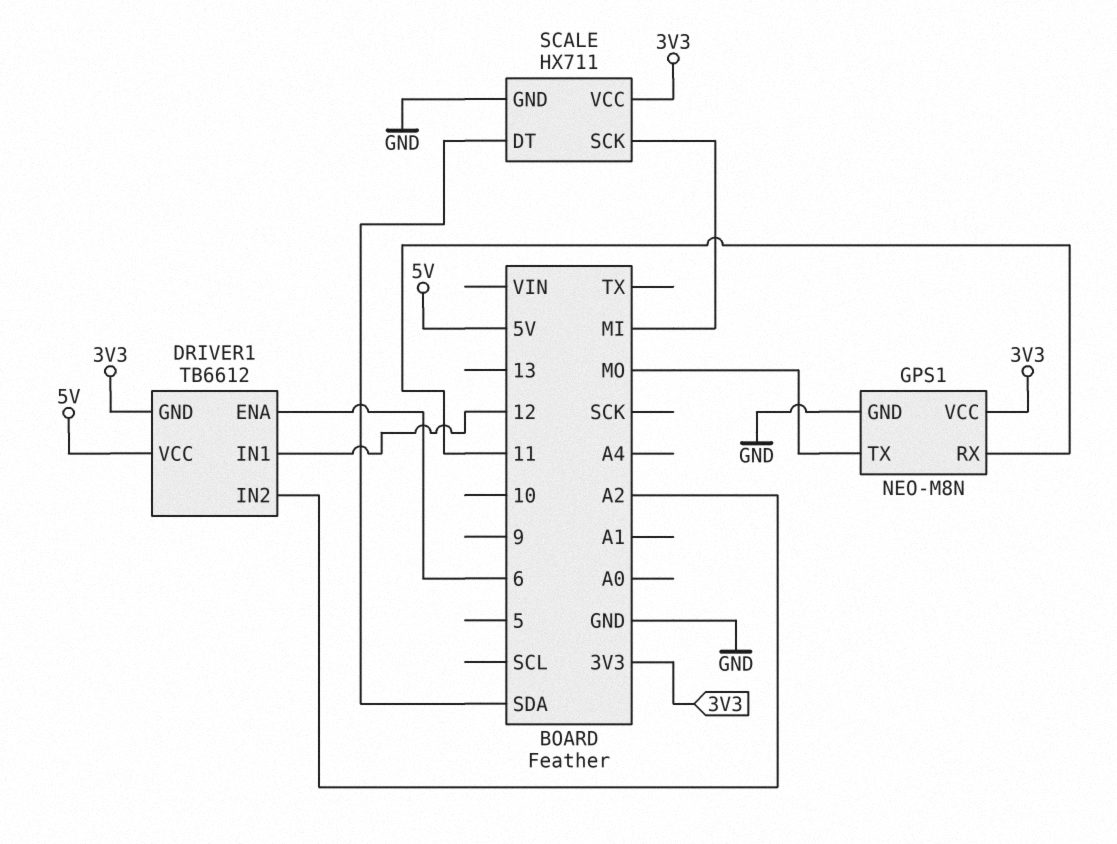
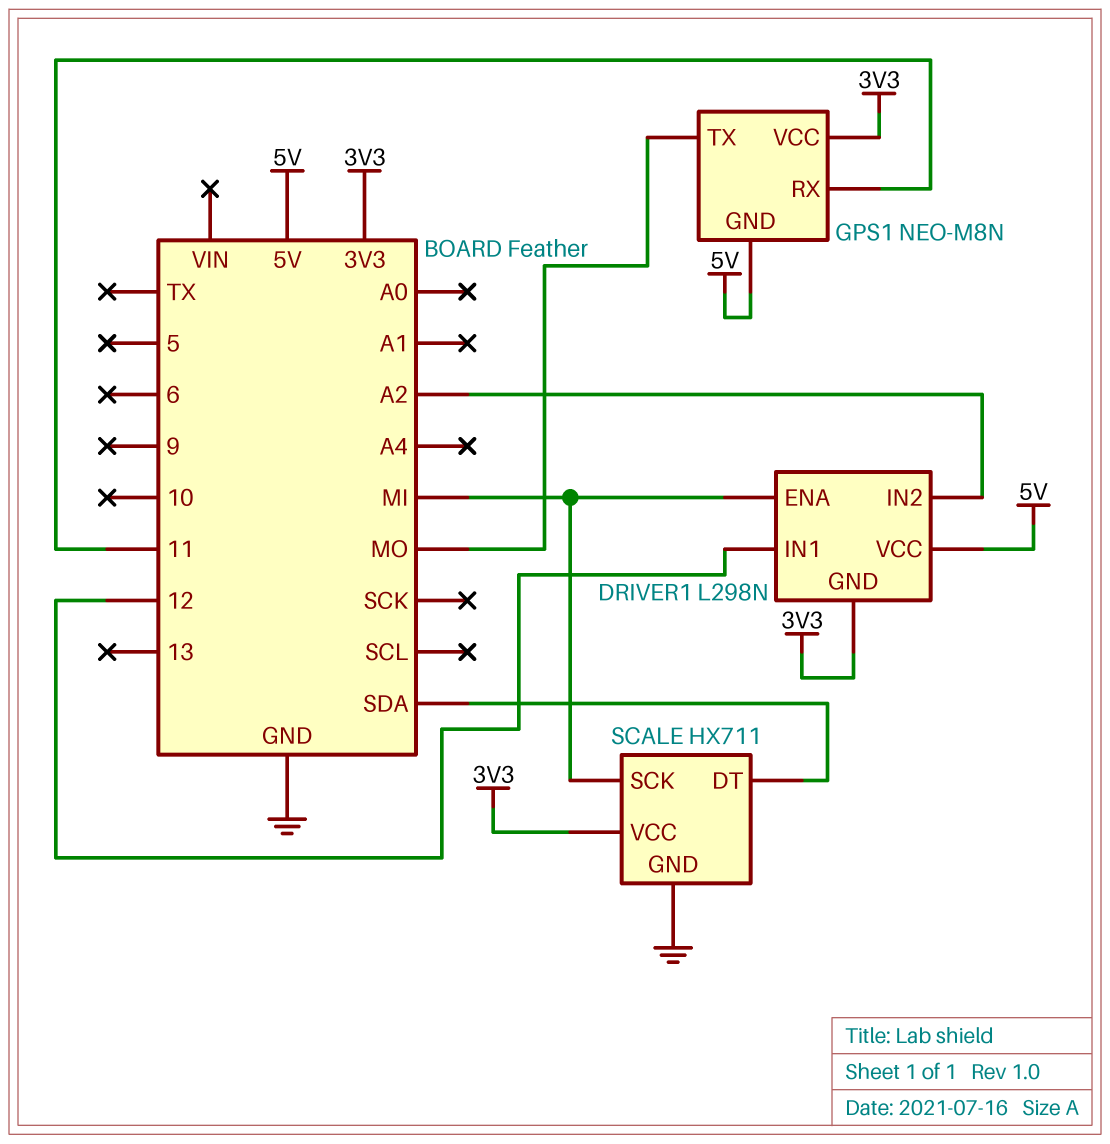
DRIVER1: TB6612 -> L298N
DRIVER1 pin ENA: 6 -> MI
GPS1 pin GND: GND -> 5V

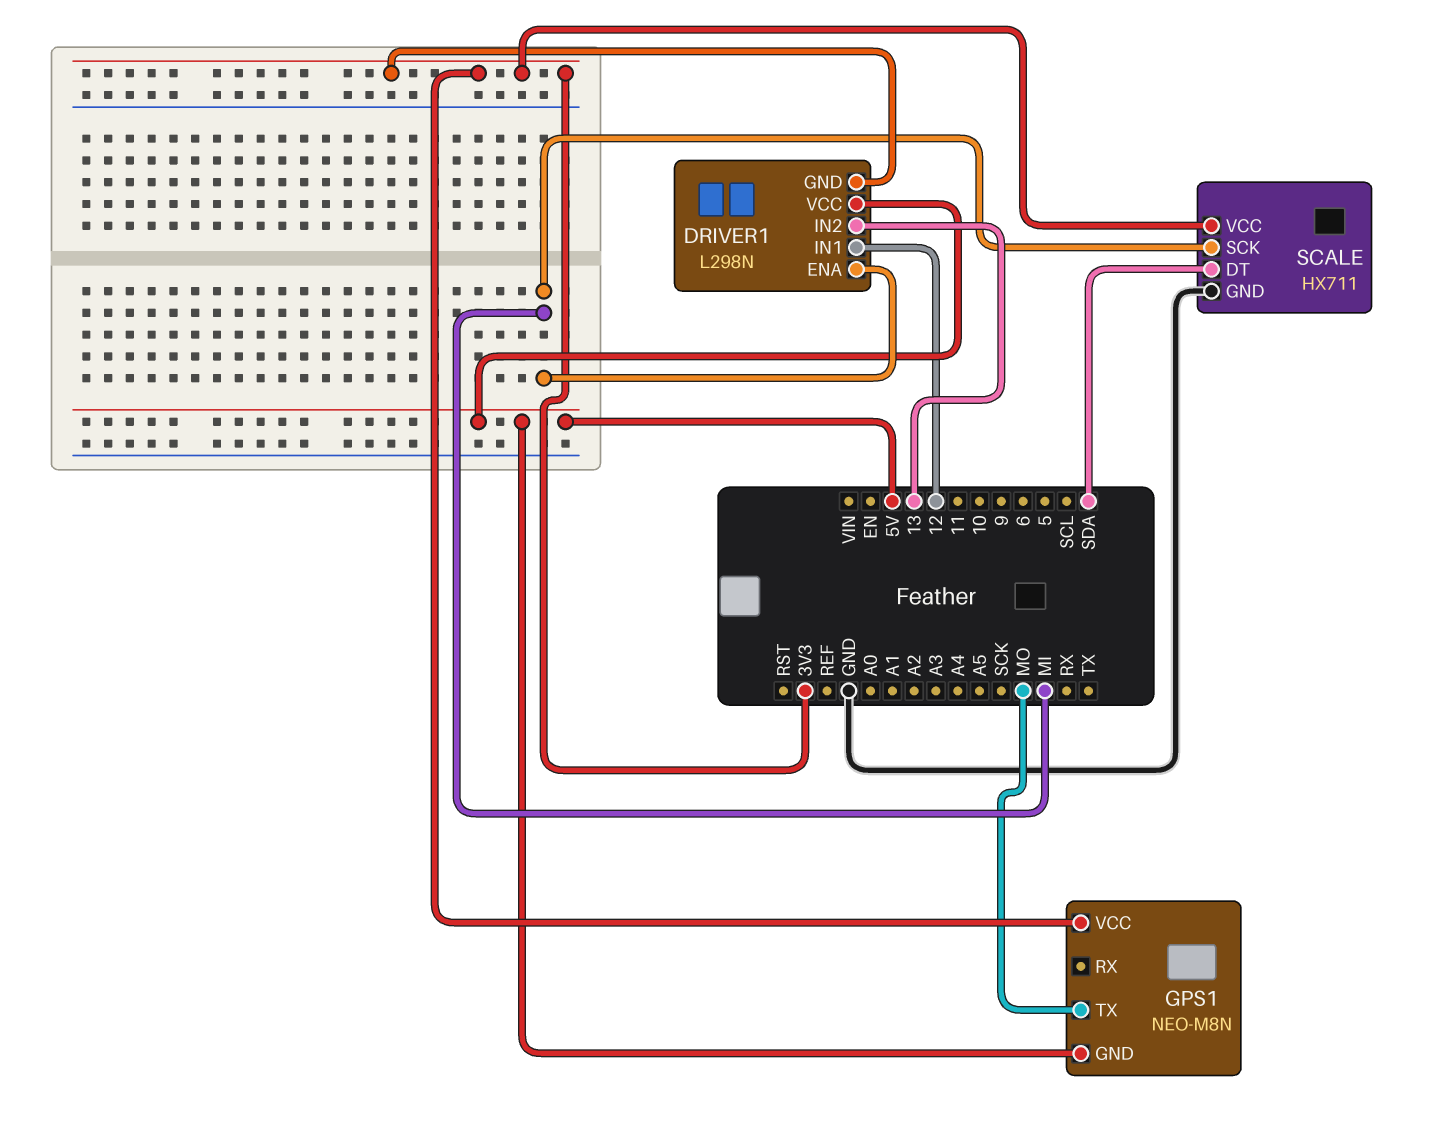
DRIVER1 pin IN2: A2 -> 13
GPS1 pin RX: 11 -> none

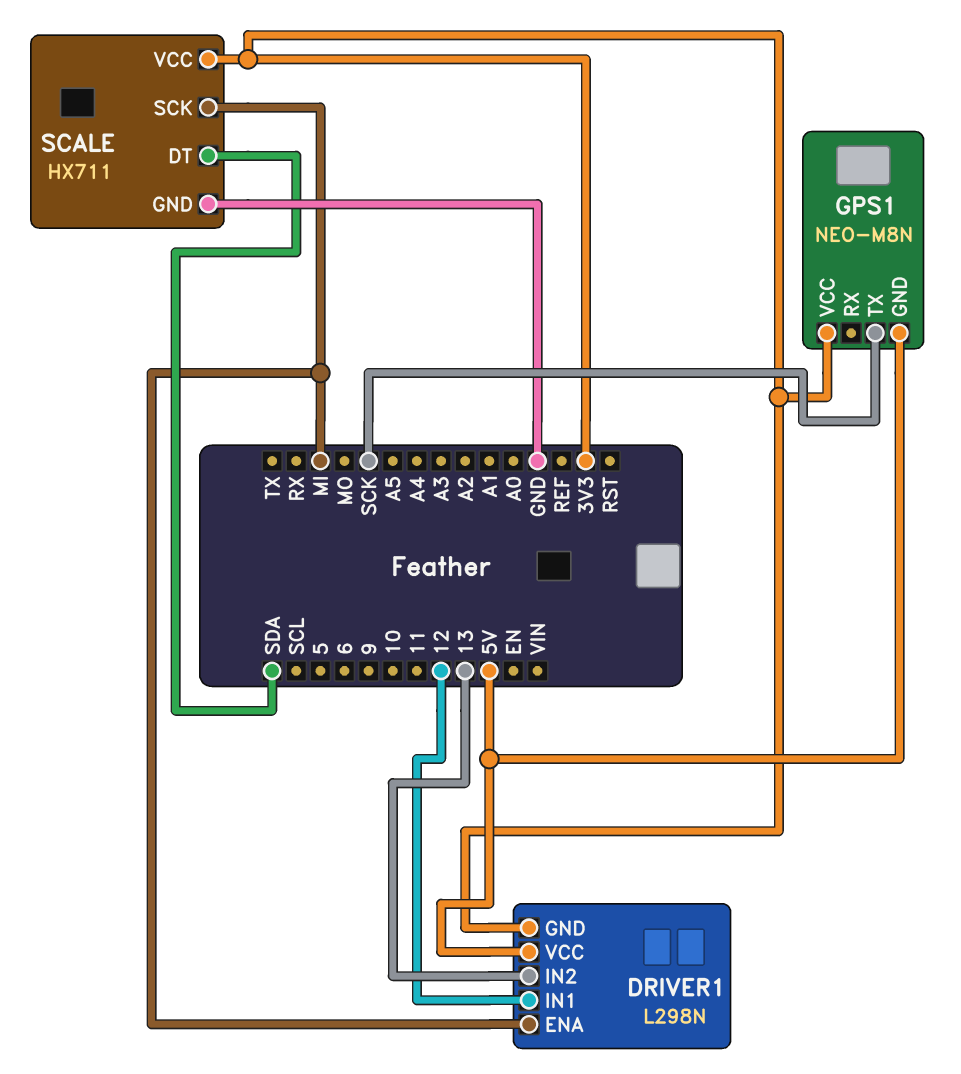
GPS1 pin TX: MO -> SCK

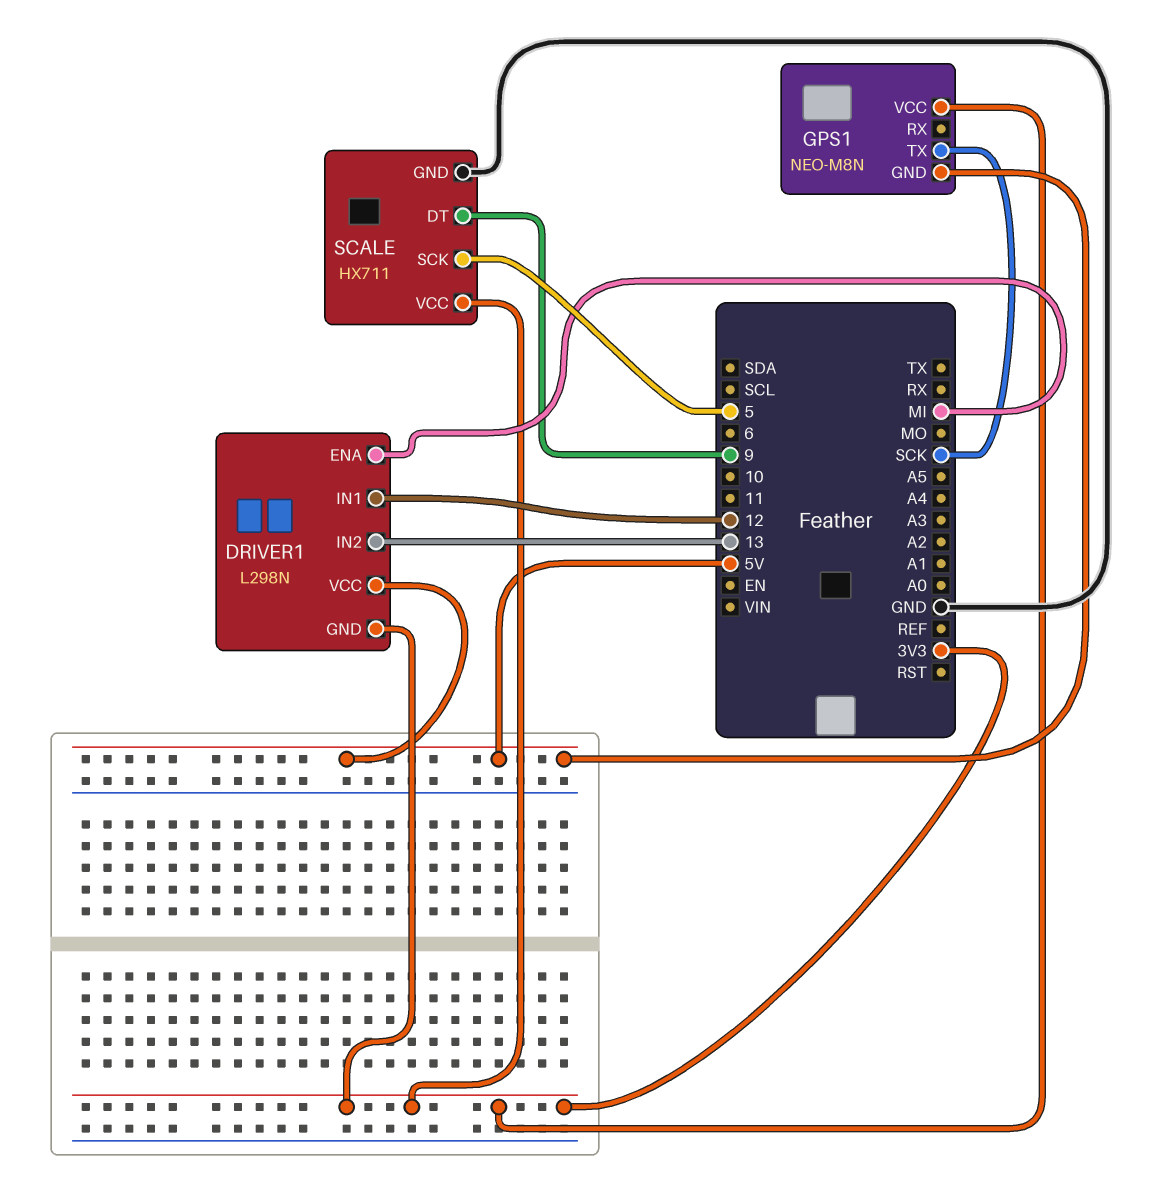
SCALE pin DT: SDA -> 9
SCALE pin SCK: MI -> 5

